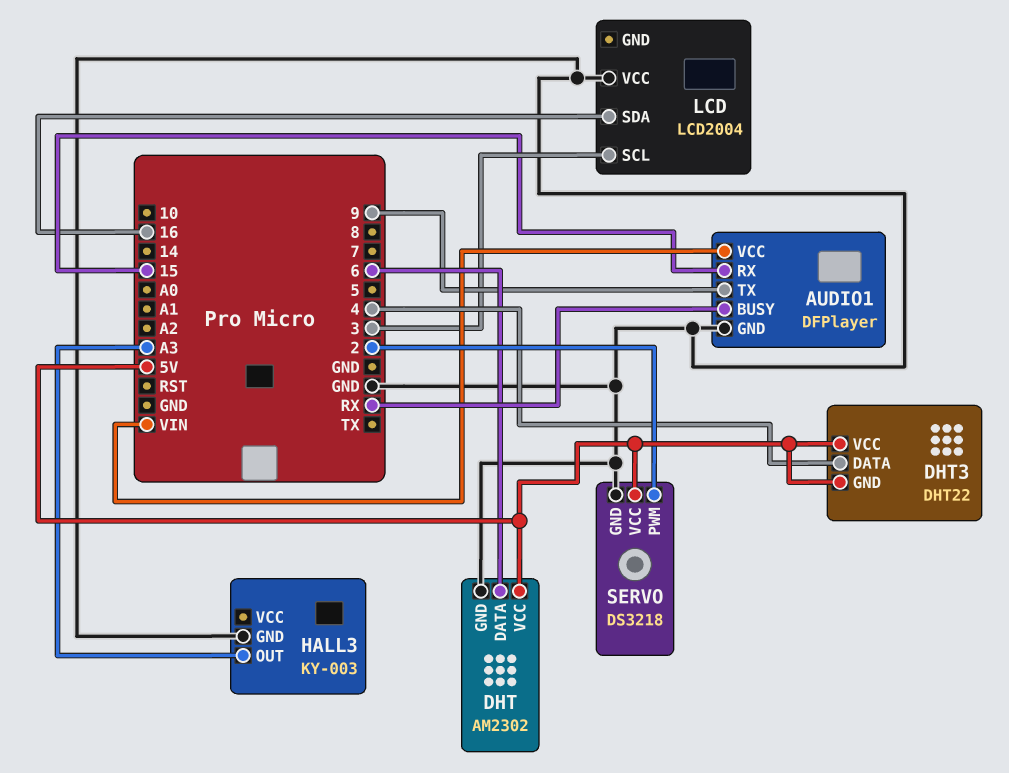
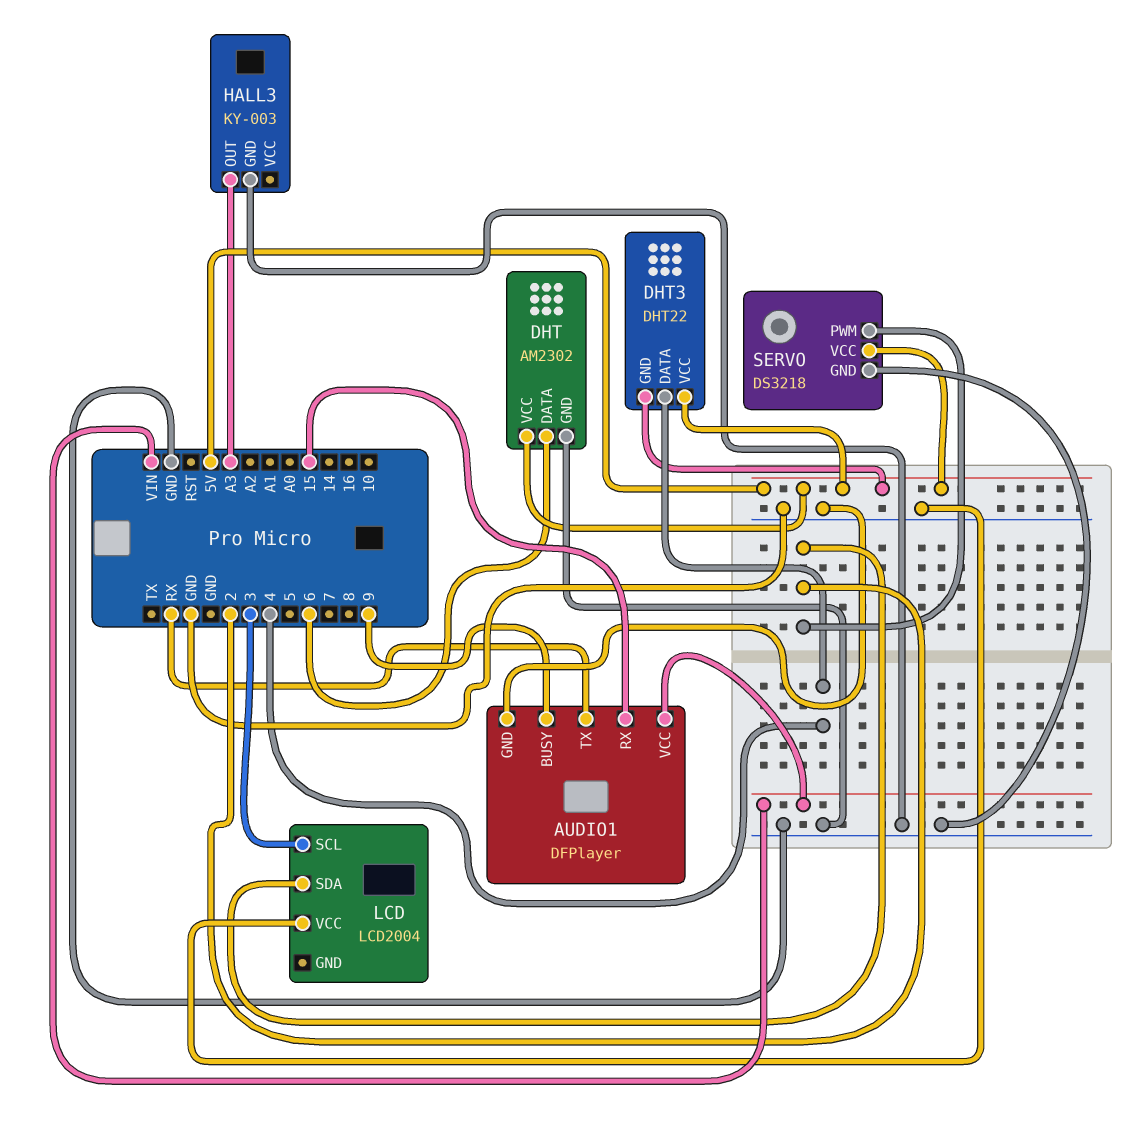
AUDIO1 pin BUSY: RX -> 9
AUDIO1 pin TX: 9 -> RX
LCD pin SDA: 16 -> 2

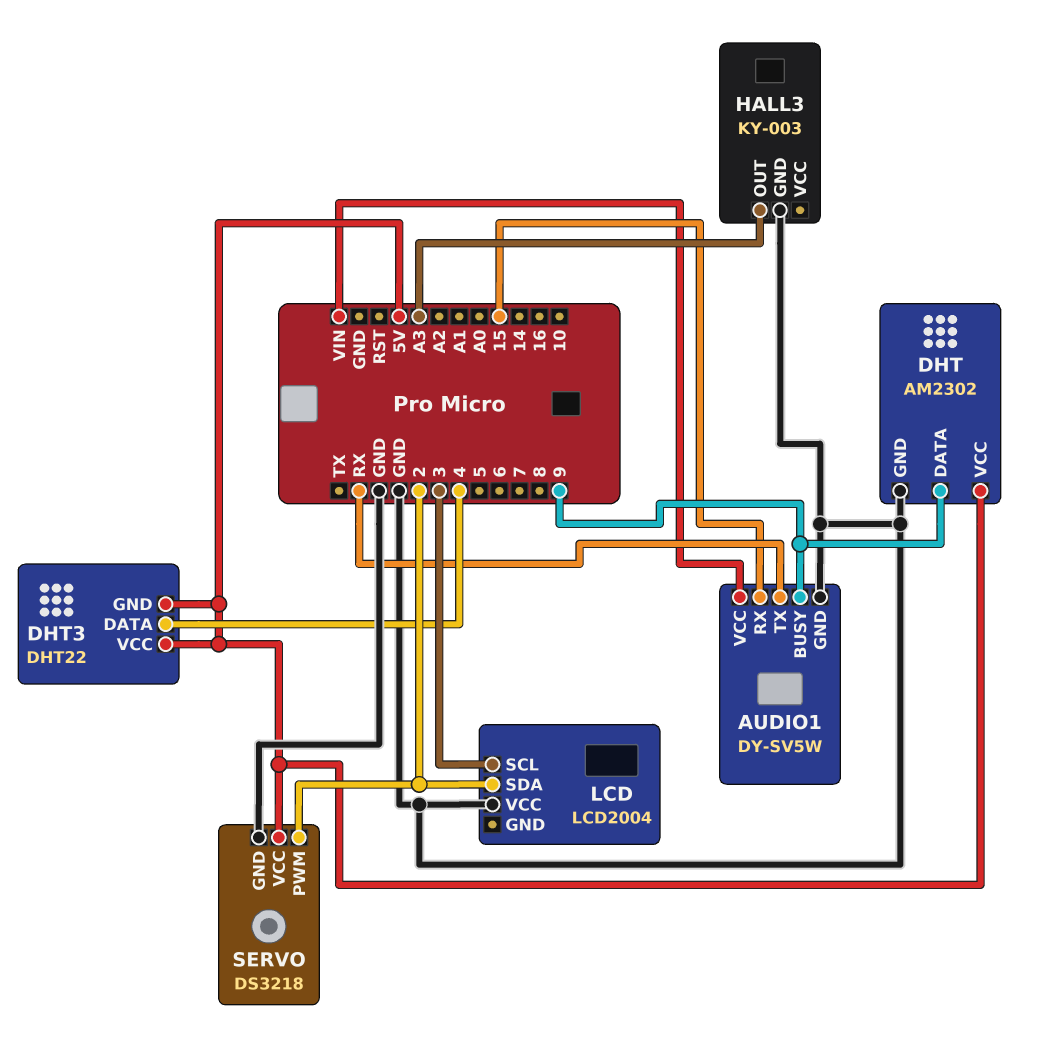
AUDIO1: DFPlayer -> DY-SV5W
DHT pin DATA: 6 -> 9

